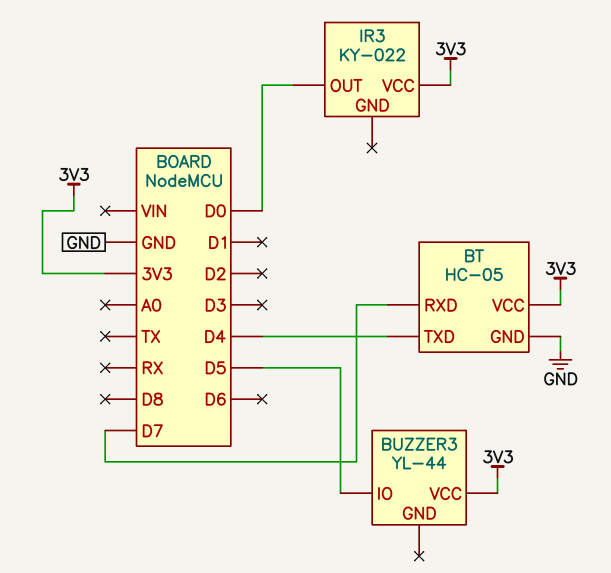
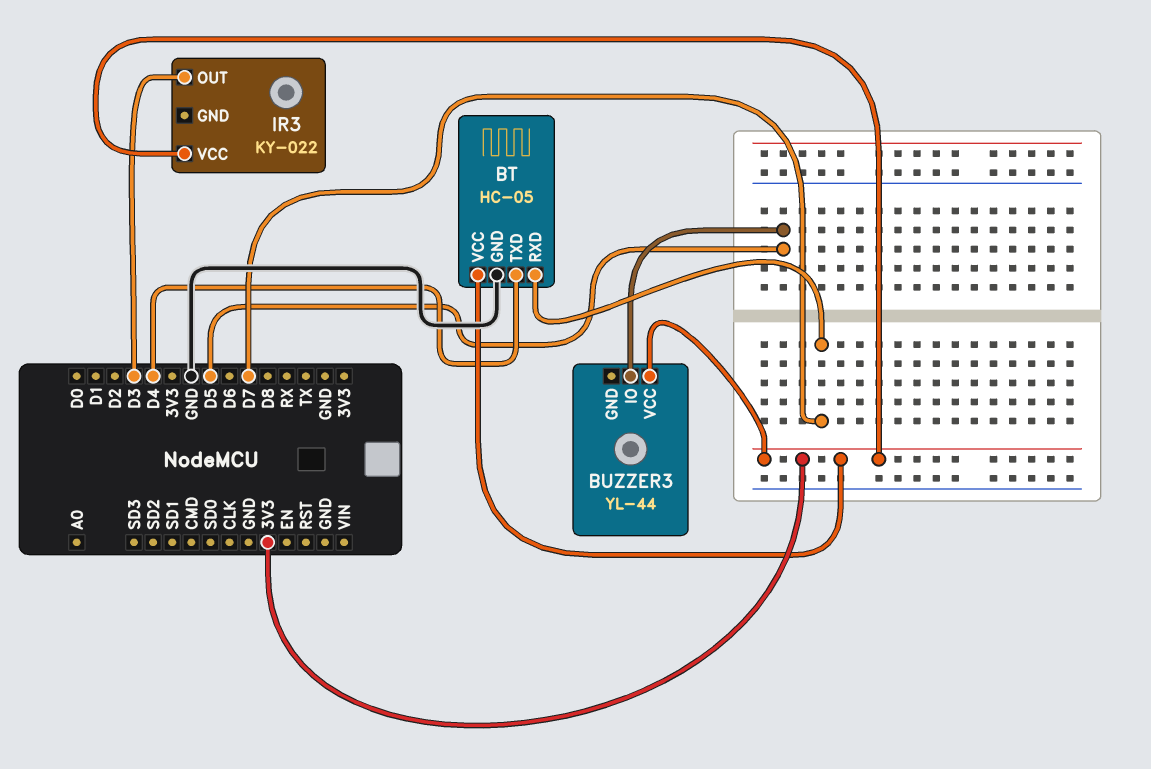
IR3 pin OUT: D0 -> D3

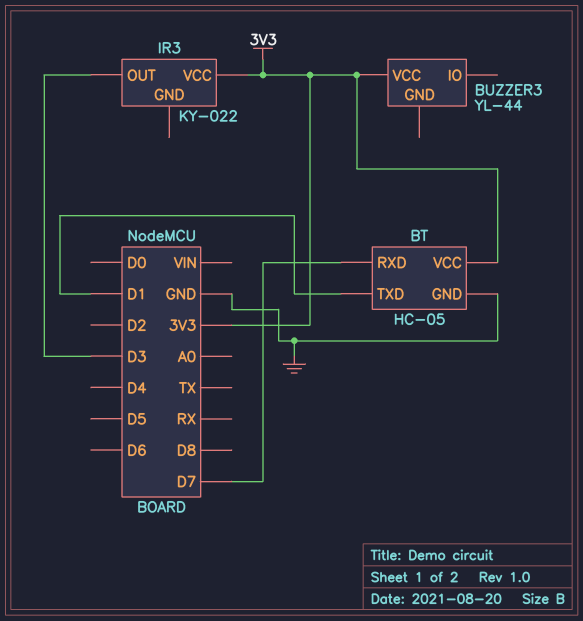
BT pin TXD: D4 -> D1
BUZZER3 pin IO: D5 -> none

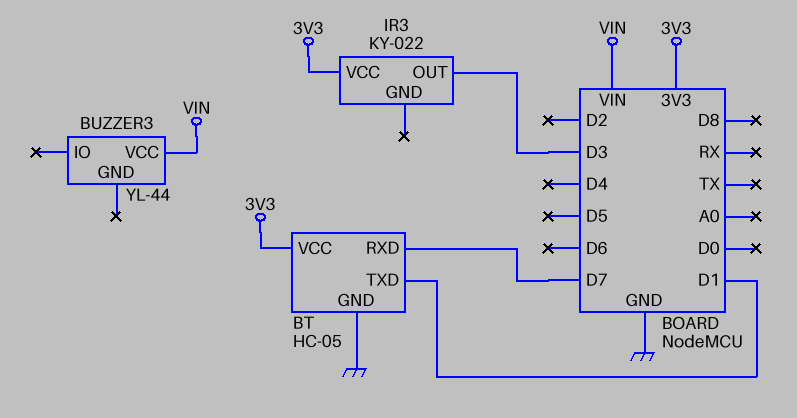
BUZZER3 pin VCC: 3V3 -> VIN

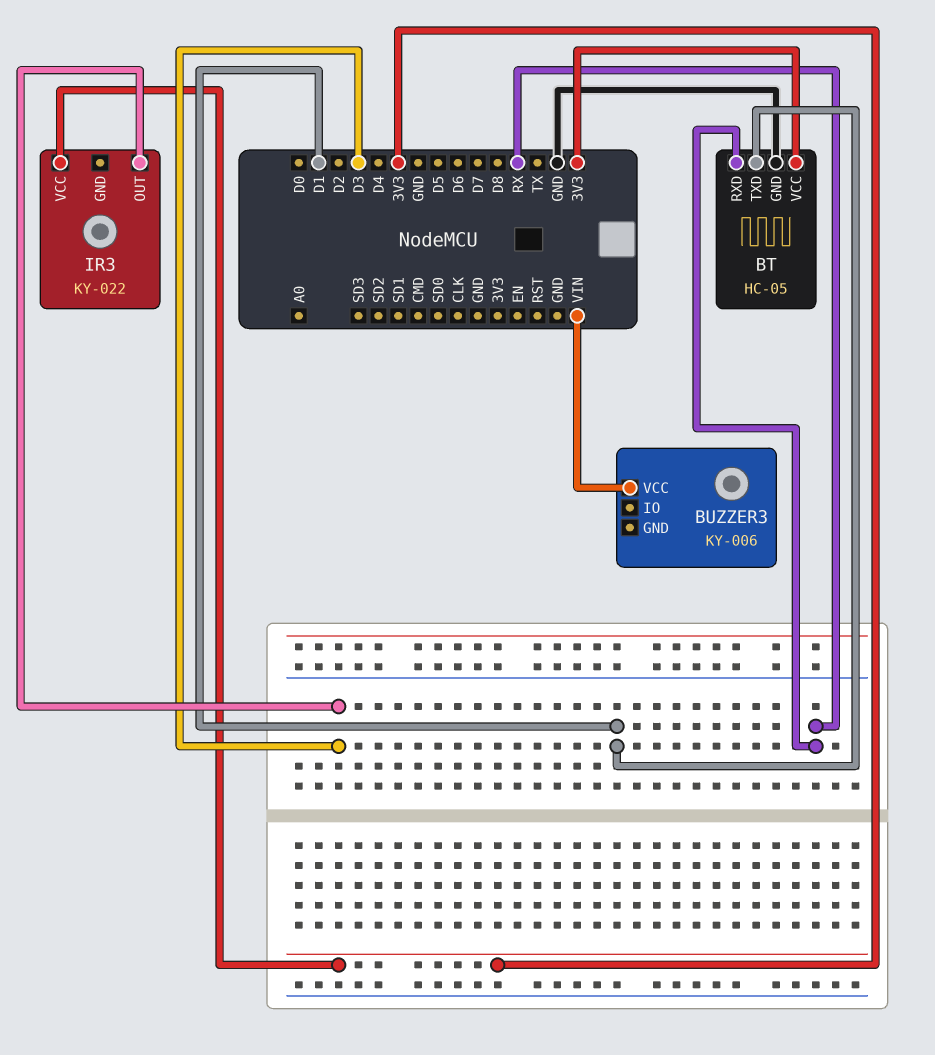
BT pin RXD: D7 -> RX
BUZZER3: YL-44 -> KY-006

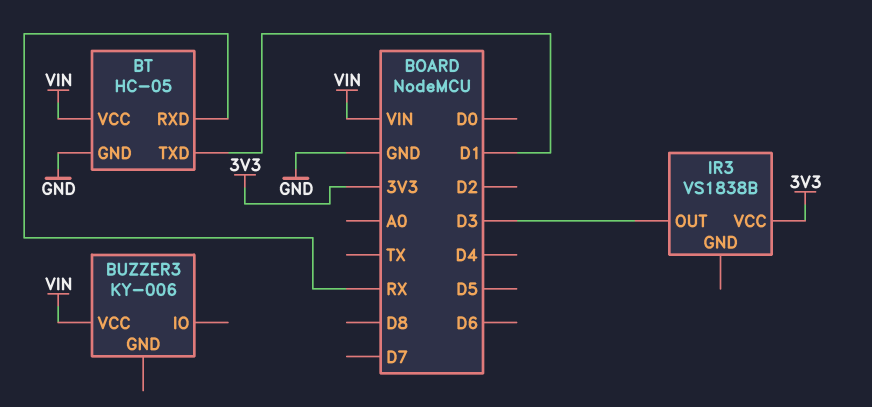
BT pin VCC: 3V3 -> VIN
IR3: KY-022 -> VS1838B

